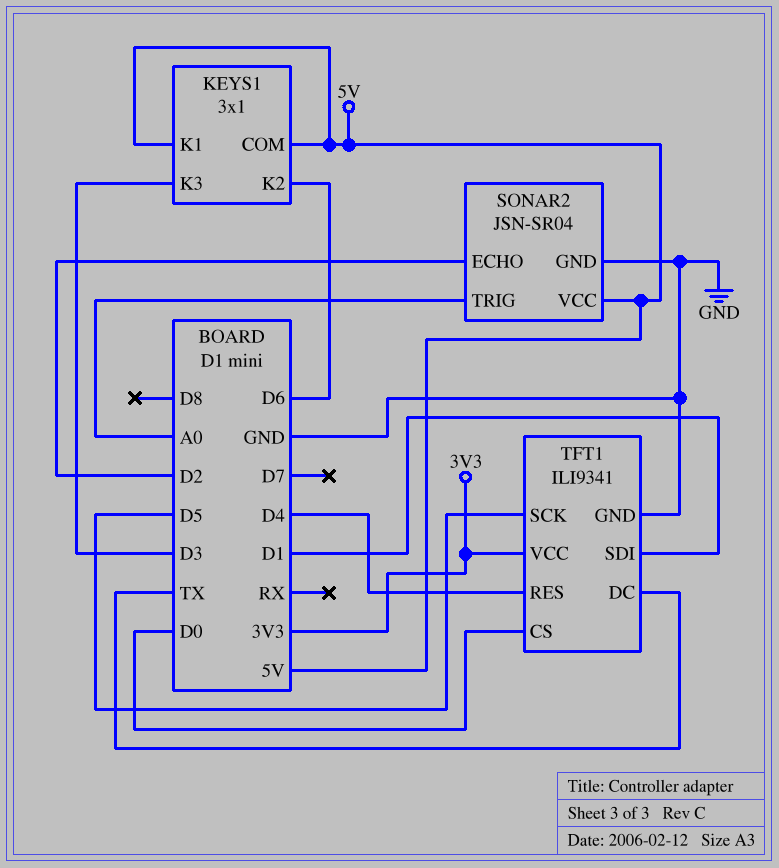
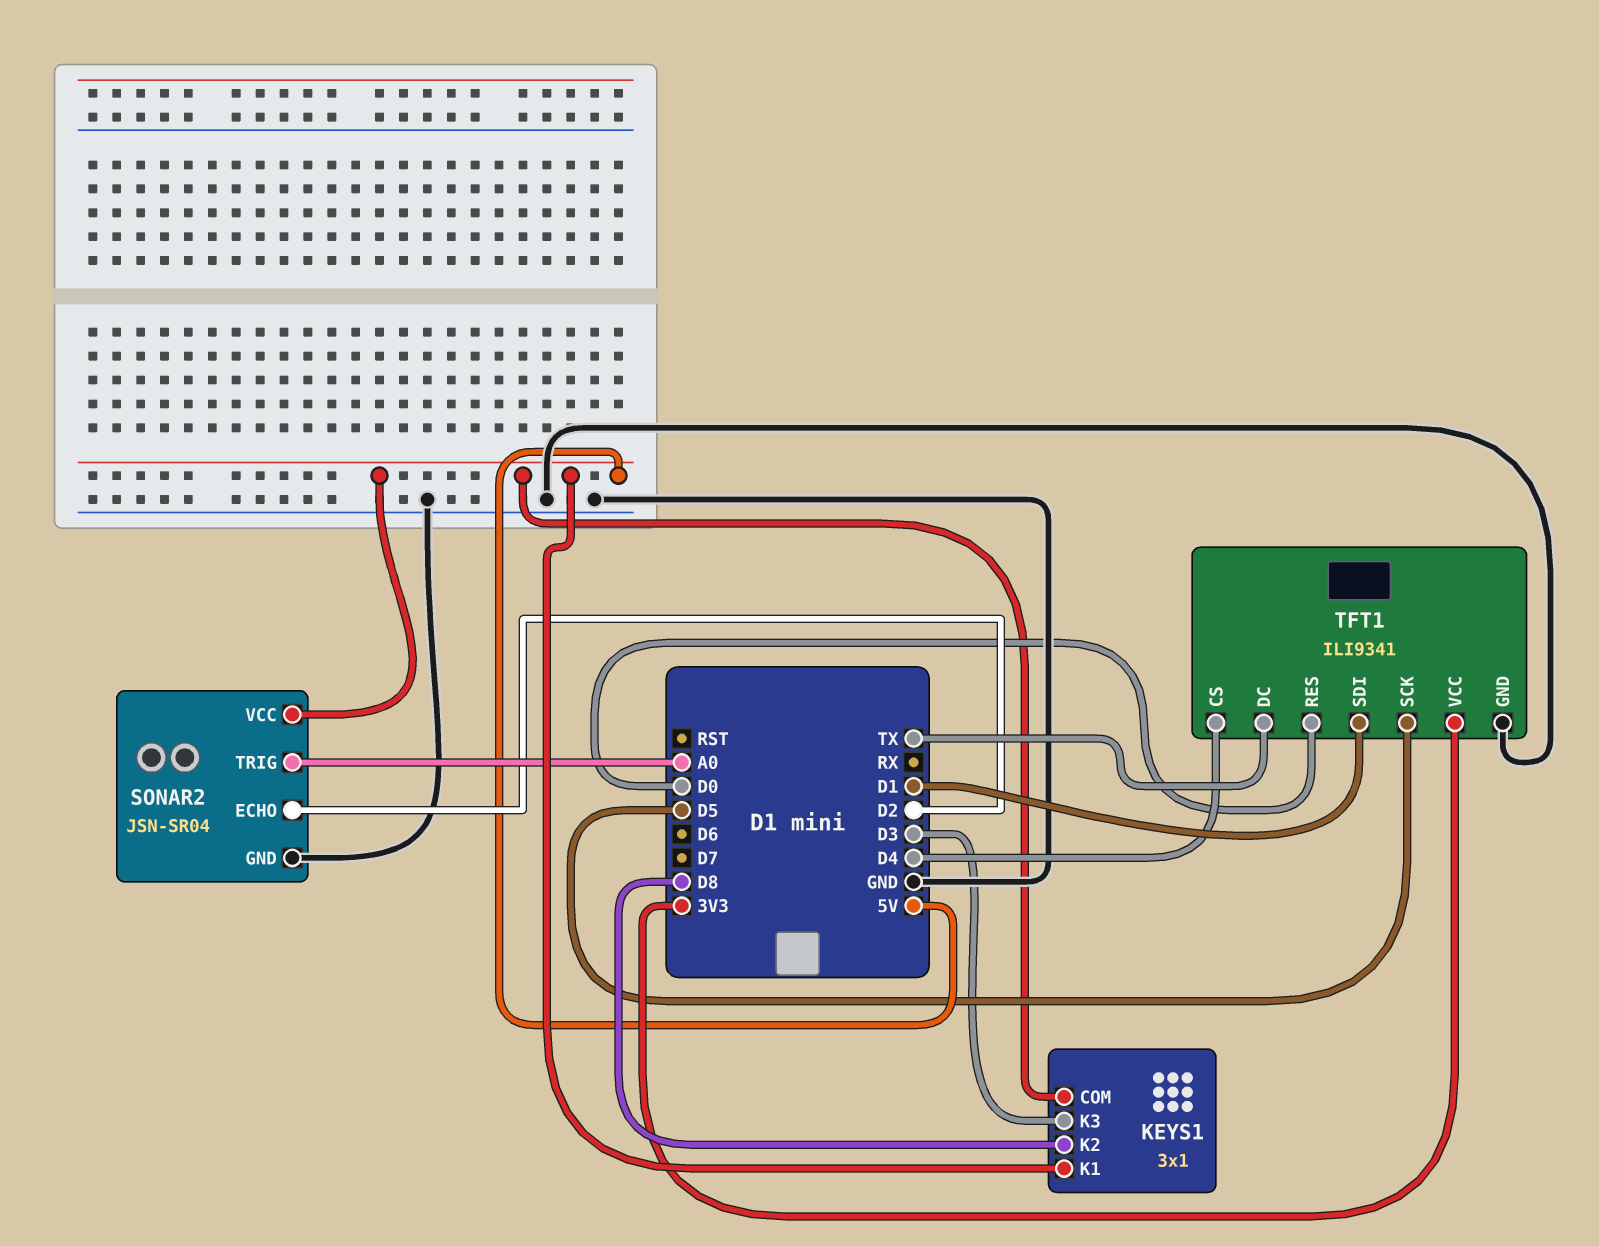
KEYS1 pin K2: D6 -> D8
TFT1 pin CS: D0 -> D4
TFT1 pin RES: D4 -> D0

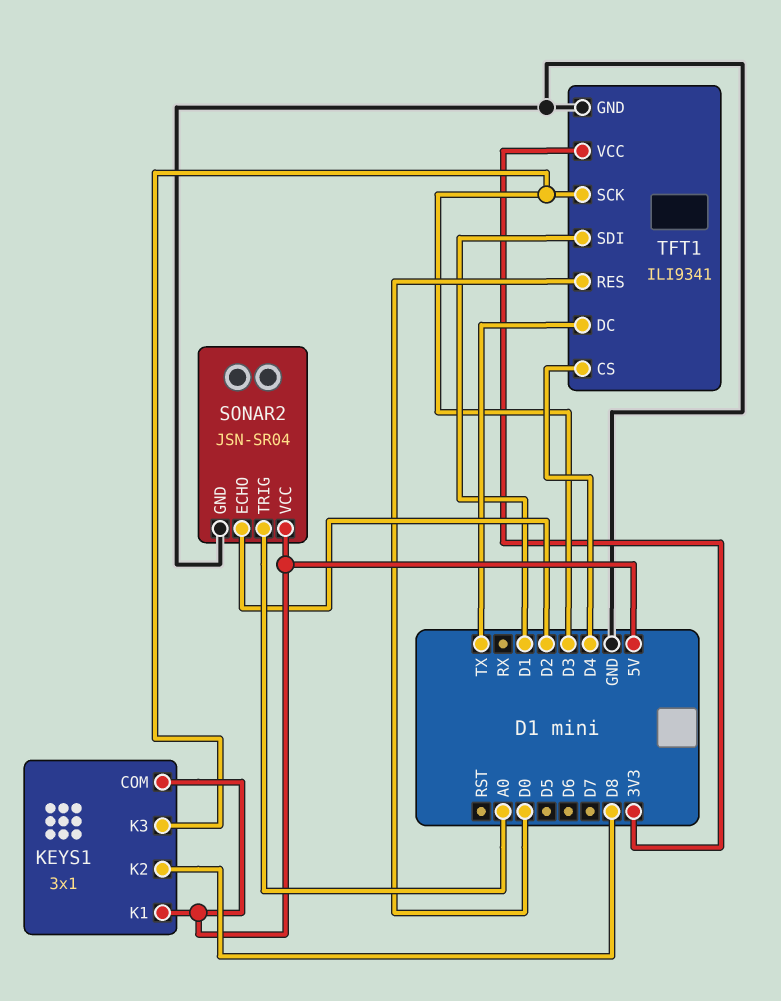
TFT1 pin SCK: D5 -> D3

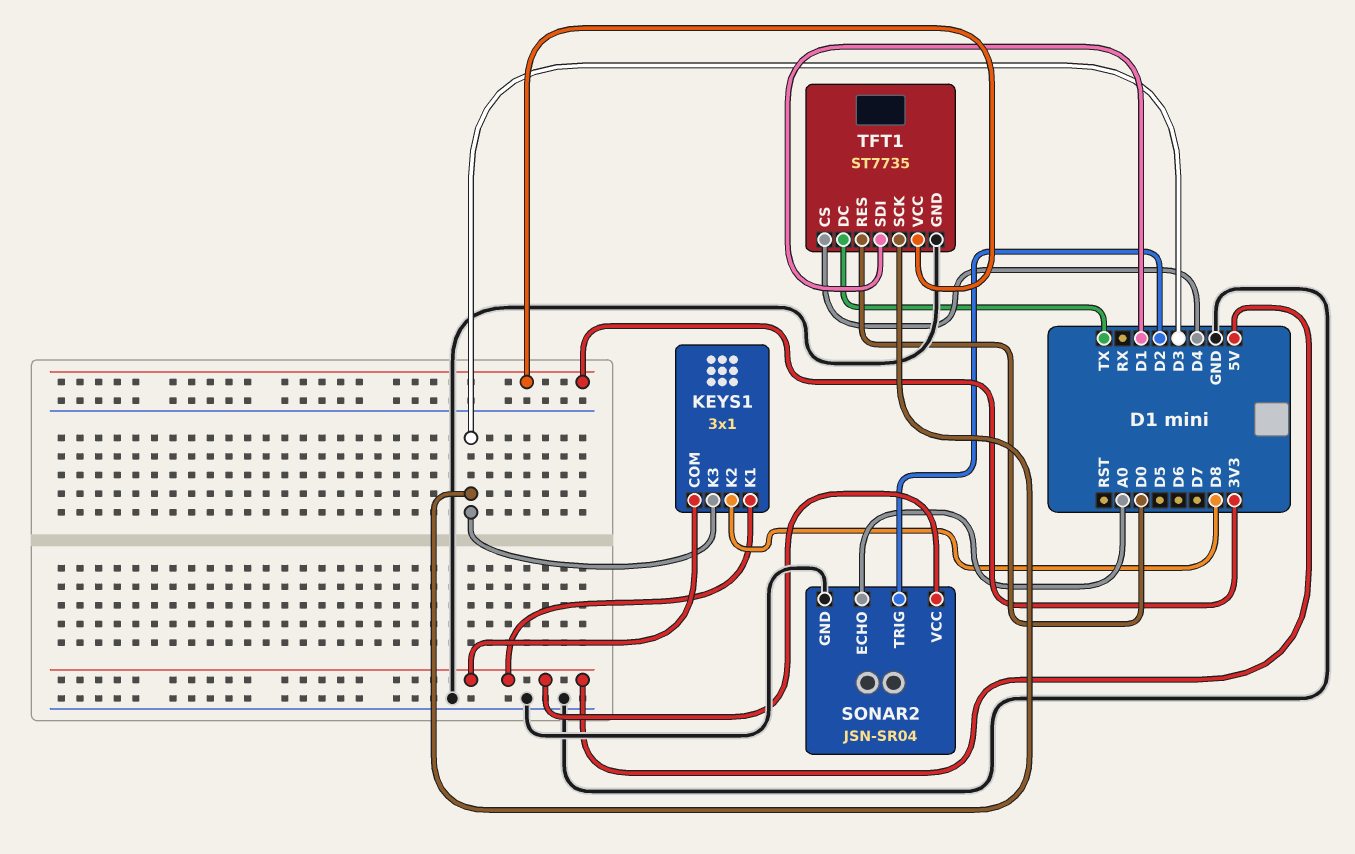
SONAR2 pin ECHO: D2 -> A0
SONAR2 pin TRIG: A0 -> D2
TFT1: ILI9341 -> ST7735

